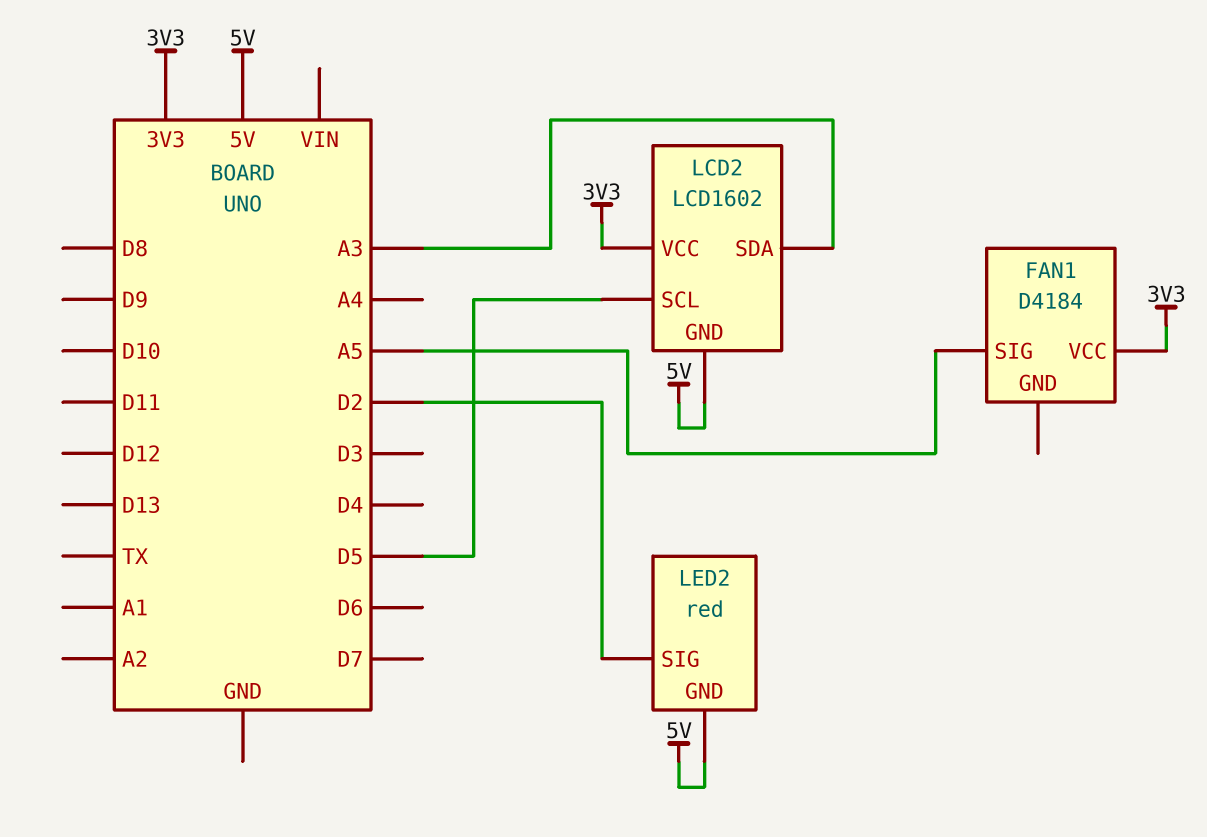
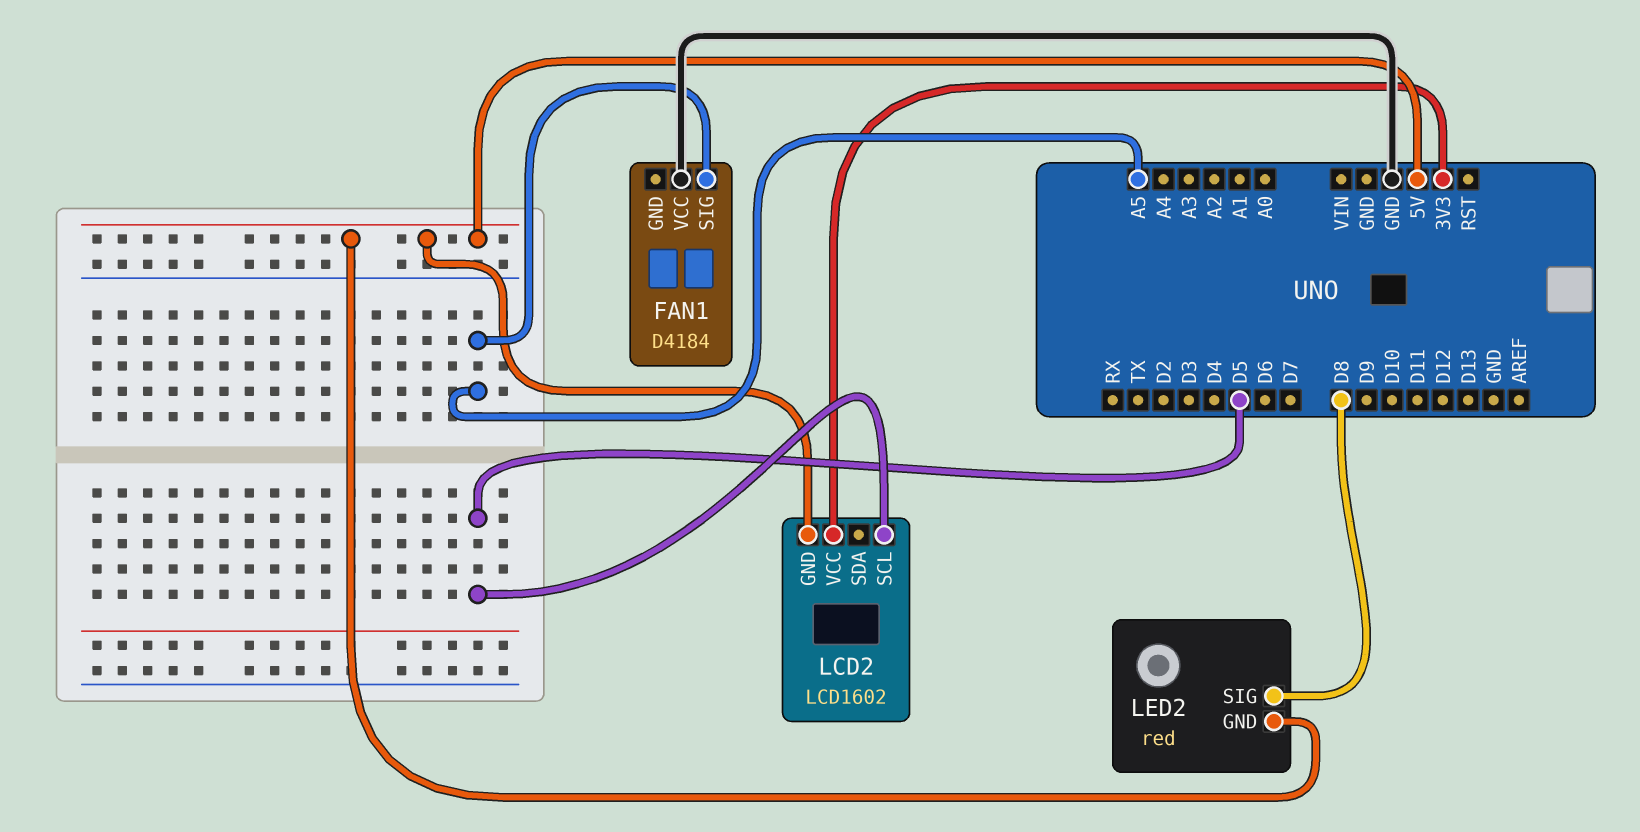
FAN1 pin VCC: 3V3 -> GND
LCD2 pin SDA: A3 -> none
LED2 pin SIG: D2 -> D8

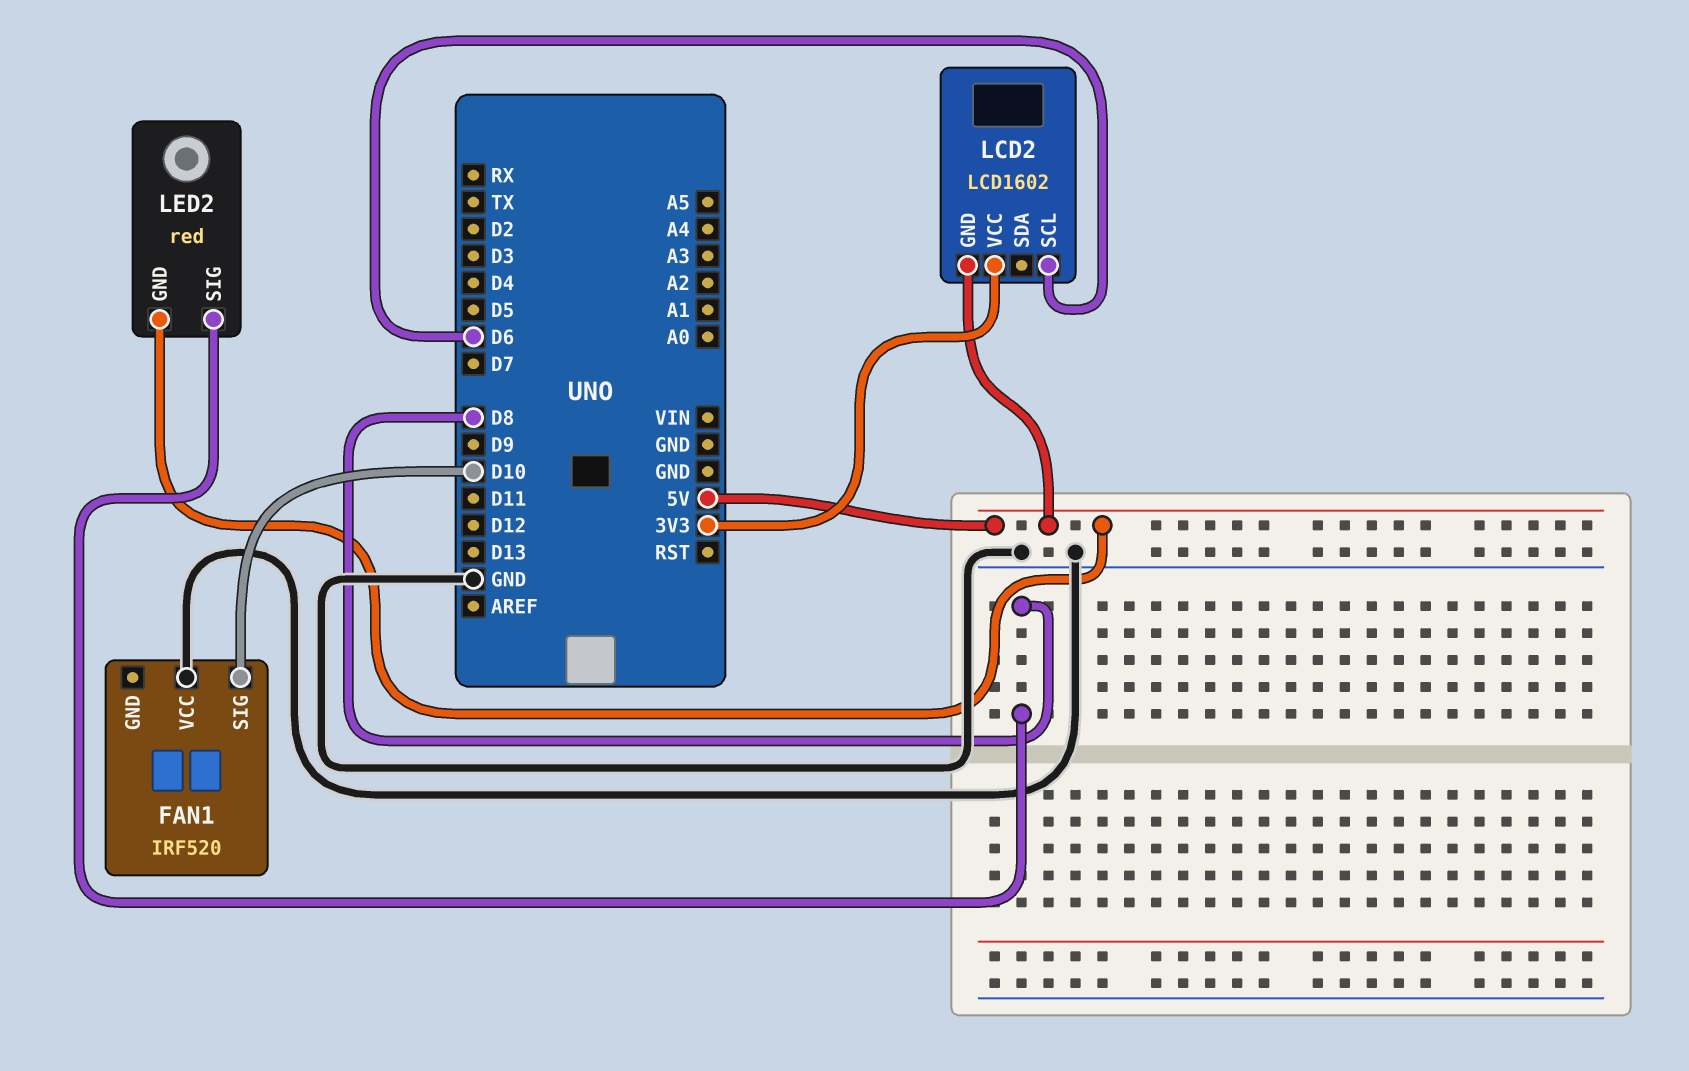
FAN1: D4184 -> IRF520
FAN1 pin SIG: A5 -> D10
LCD2 pin SCL: D5 -> D6

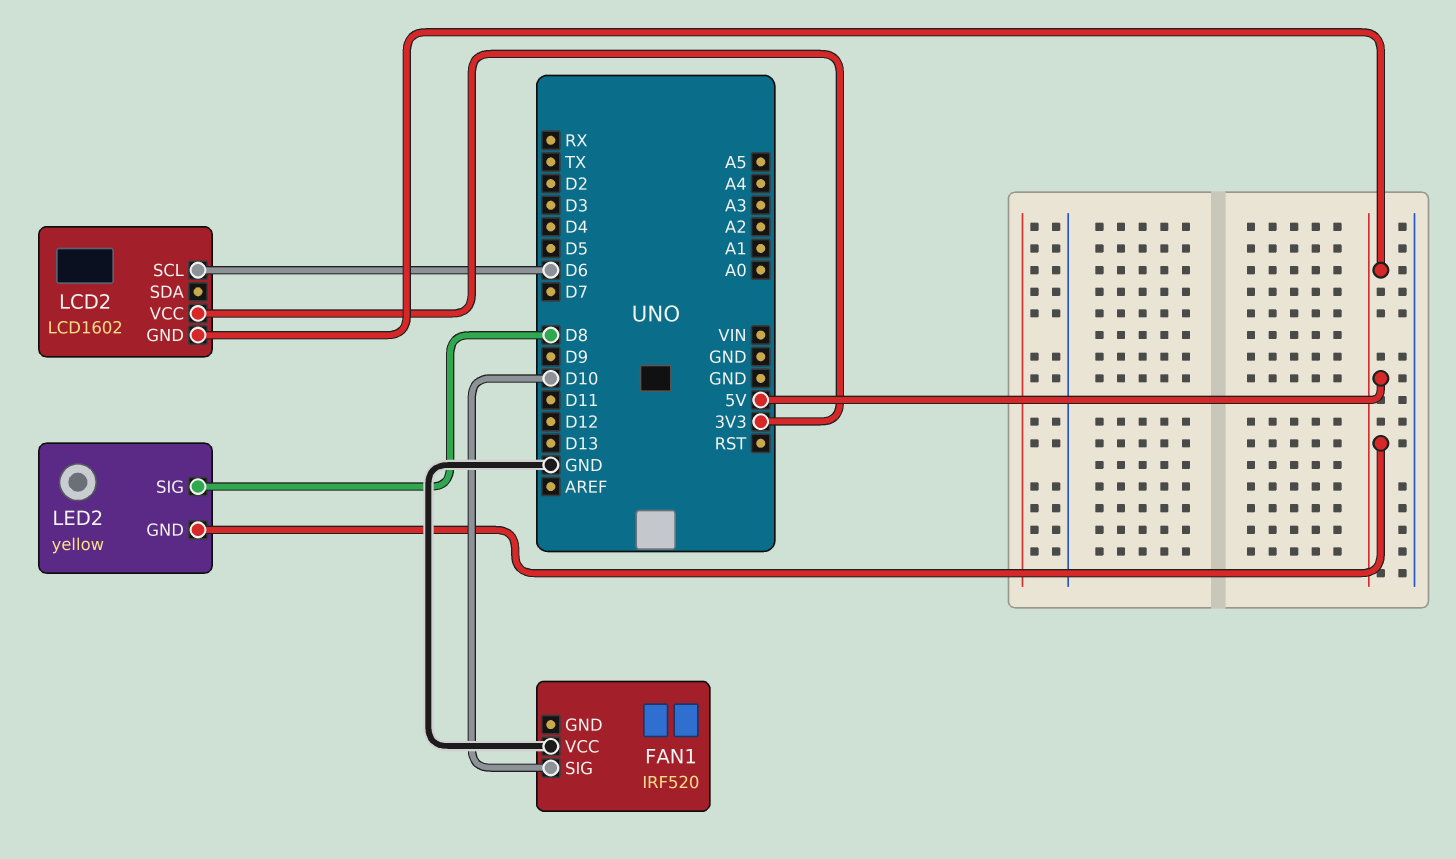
LED2: red -> yellow

